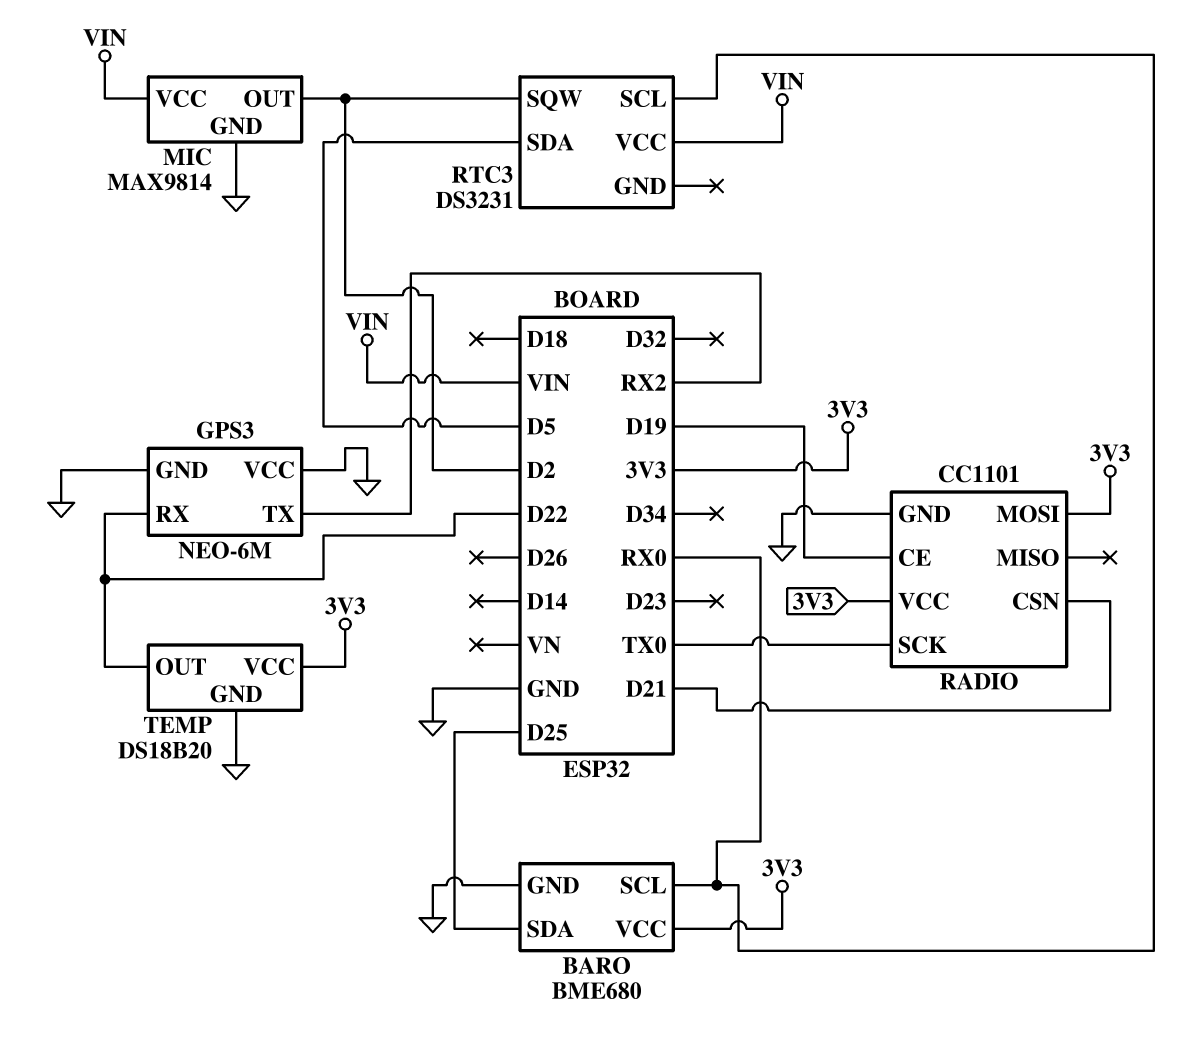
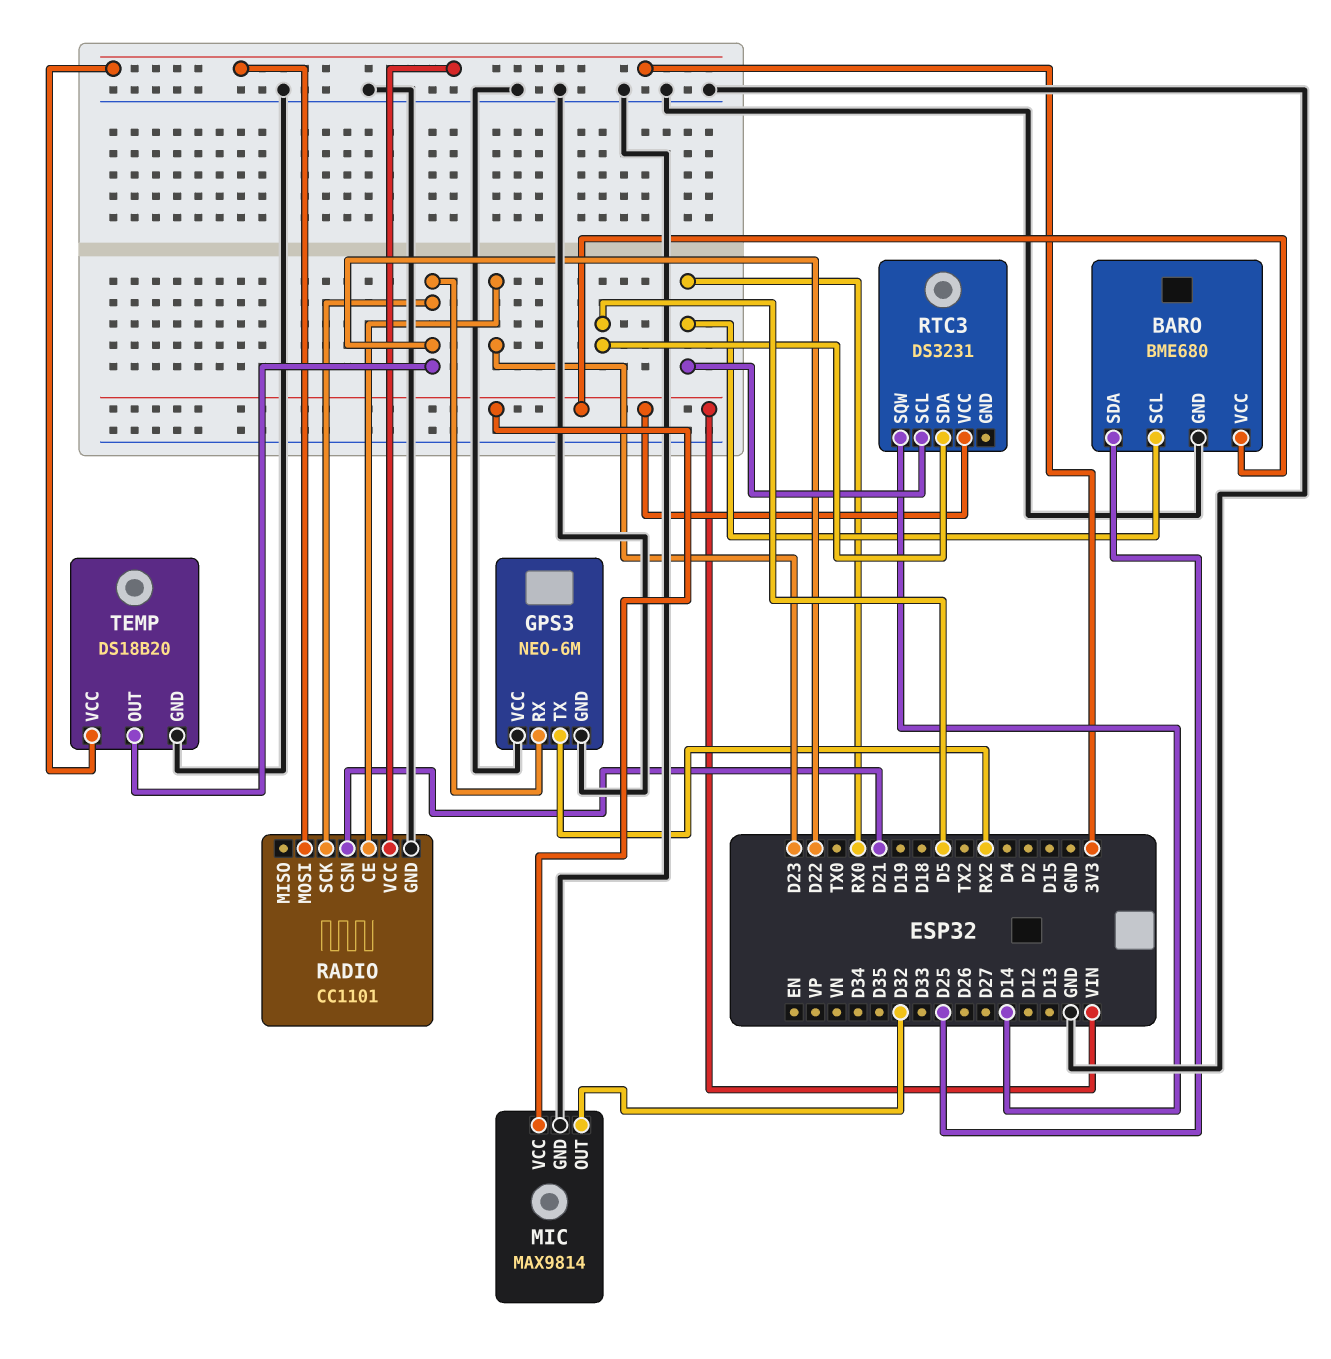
BARO pin VCC: 3V3 -> VIN
MIC pin OUT: D2 -> D32
RADIO pin CE: D19 -> D23
RADIO pin SCK: TX0 -> D22
RTC3 pin SQW: D2 -> D14

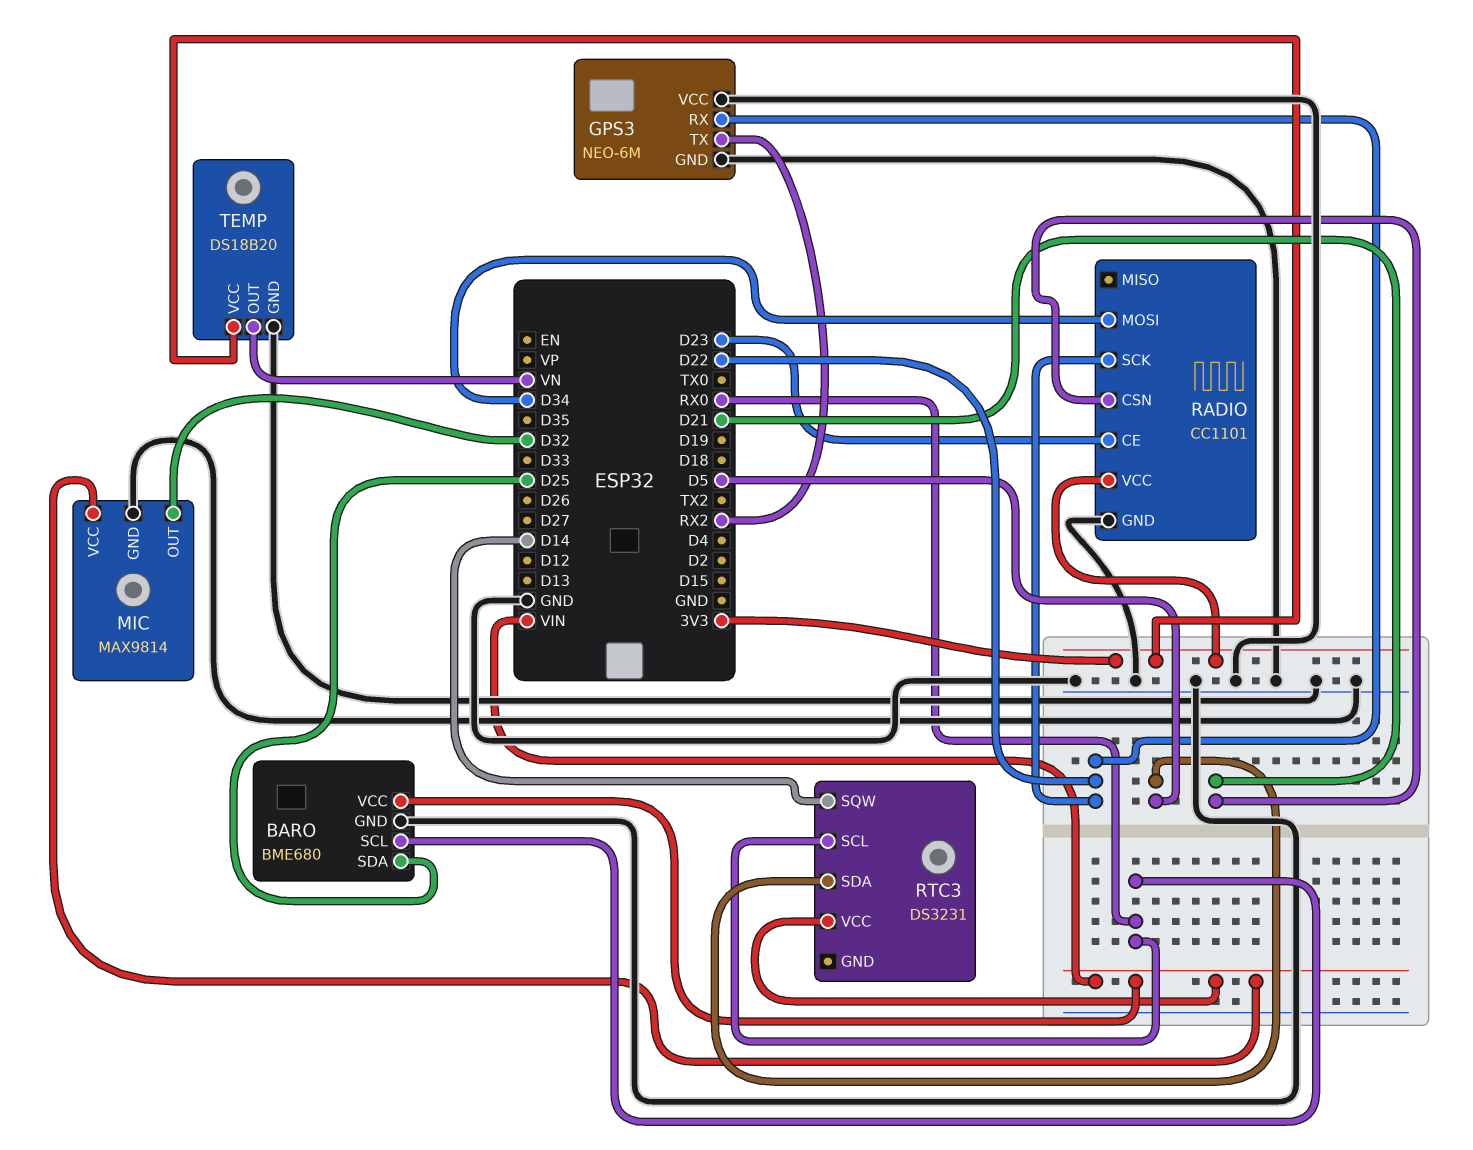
RADIO pin MOSI: 3V3 -> D34
TEMP pin OUT: D22 -> VN

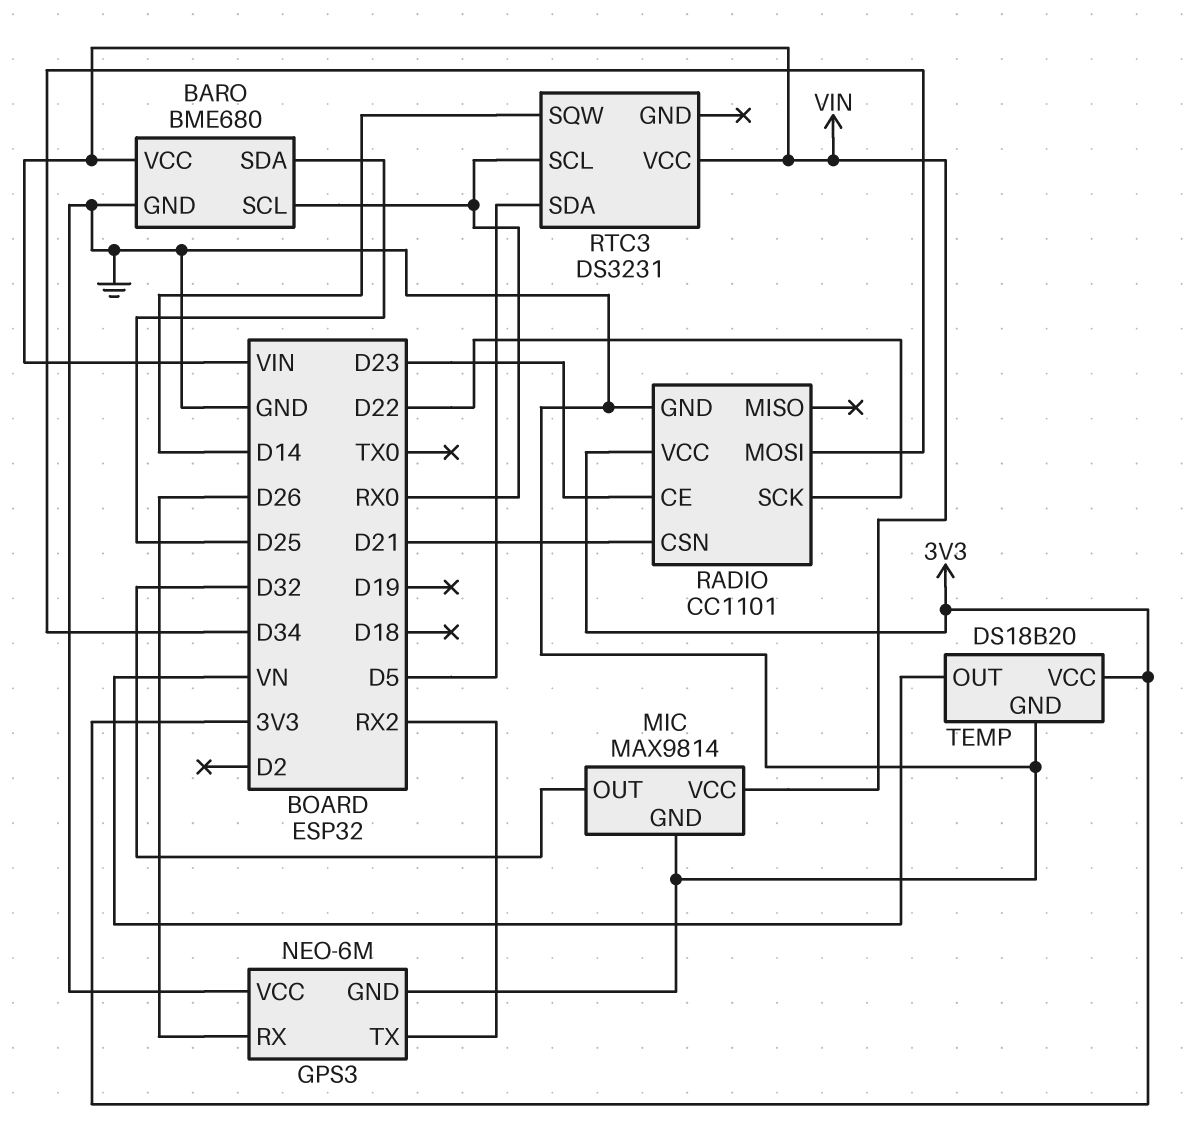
GPS3 pin RX: D22 -> D26

